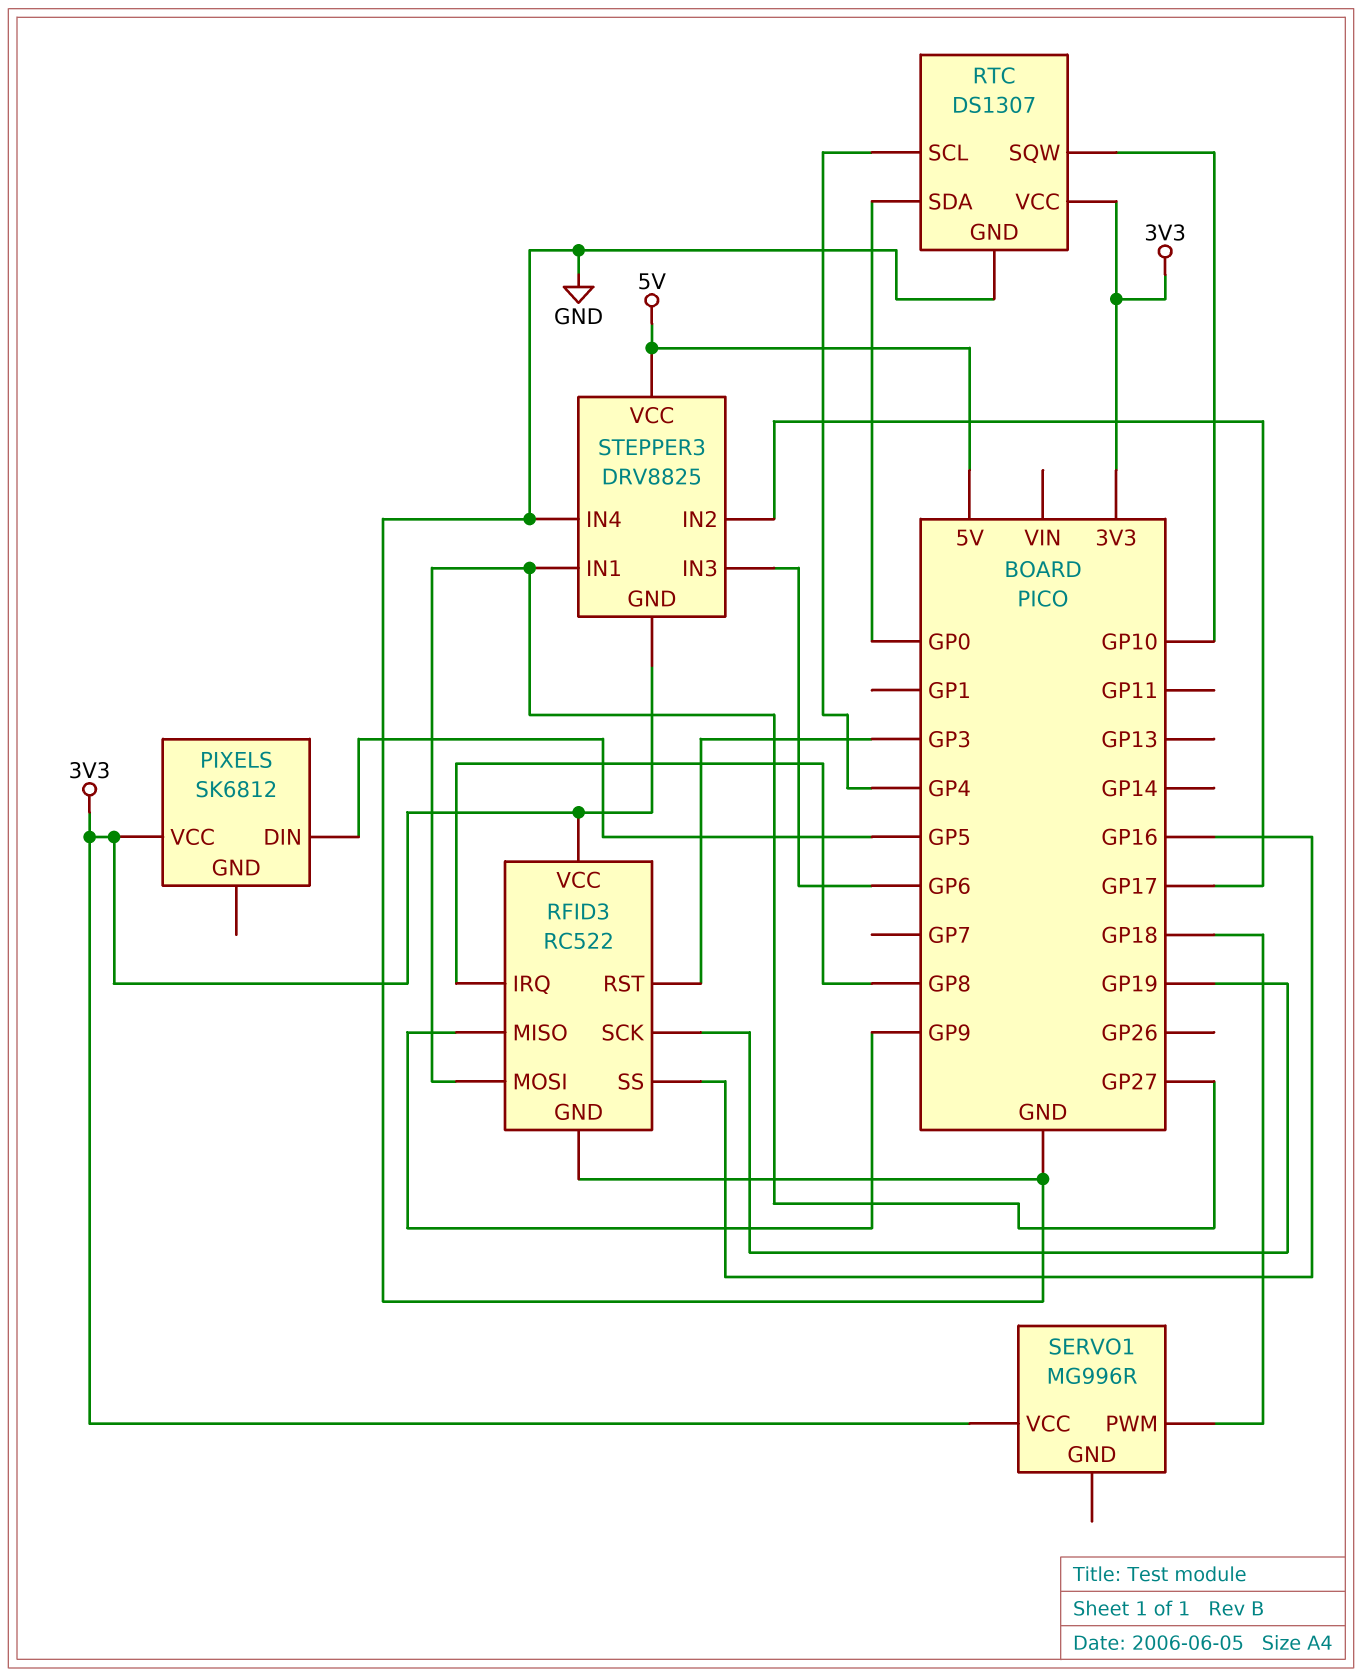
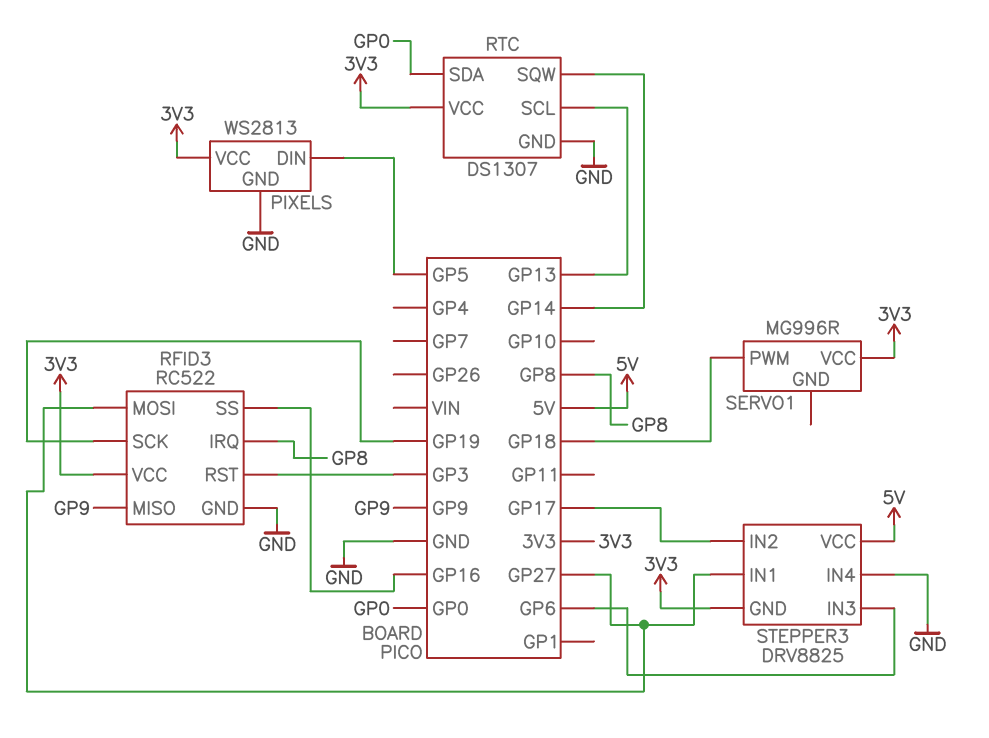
PIXELS: SK6812 -> WS2813
PIXELS pin GND: none -> GND
RTC pin SCL: GP4 -> GP13
RTC pin SQW: GP10 -> GP14

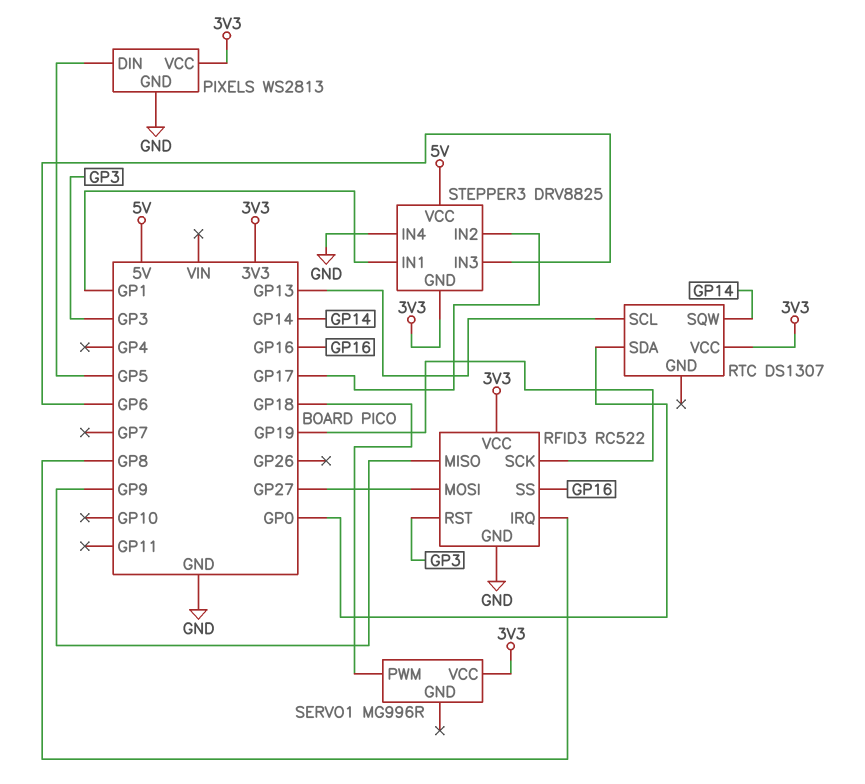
RTC pin GND: GND -> none
STEPPER3 pin IN1: GP27 -> GP1

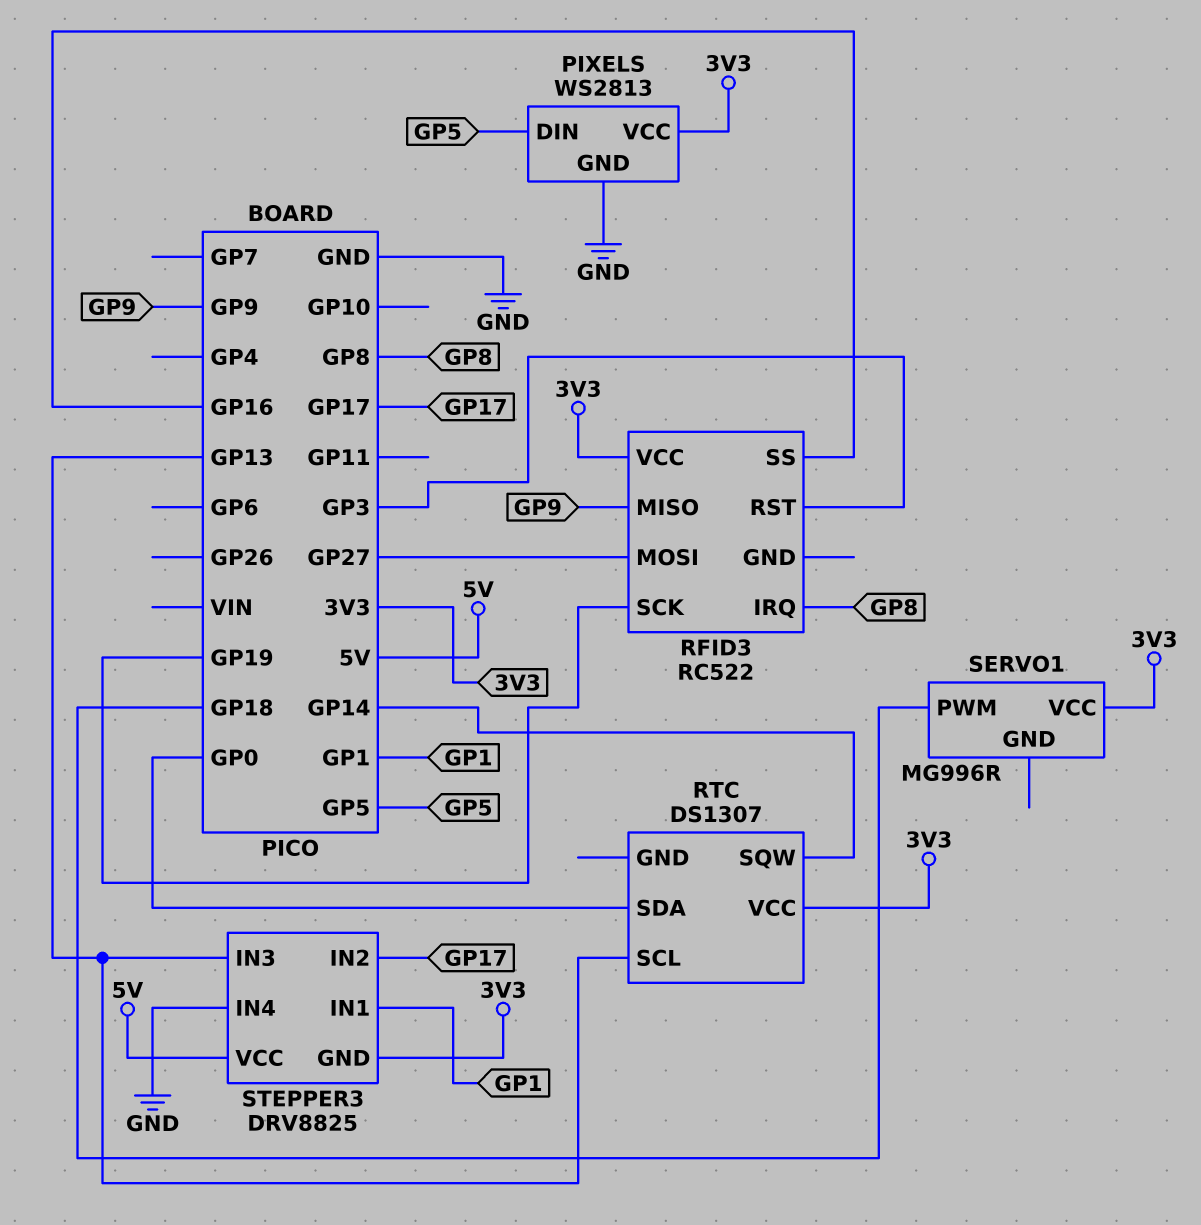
RFID3 pin GND: GND -> none
STEPPER3 pin IN3: GP6 -> GP13

